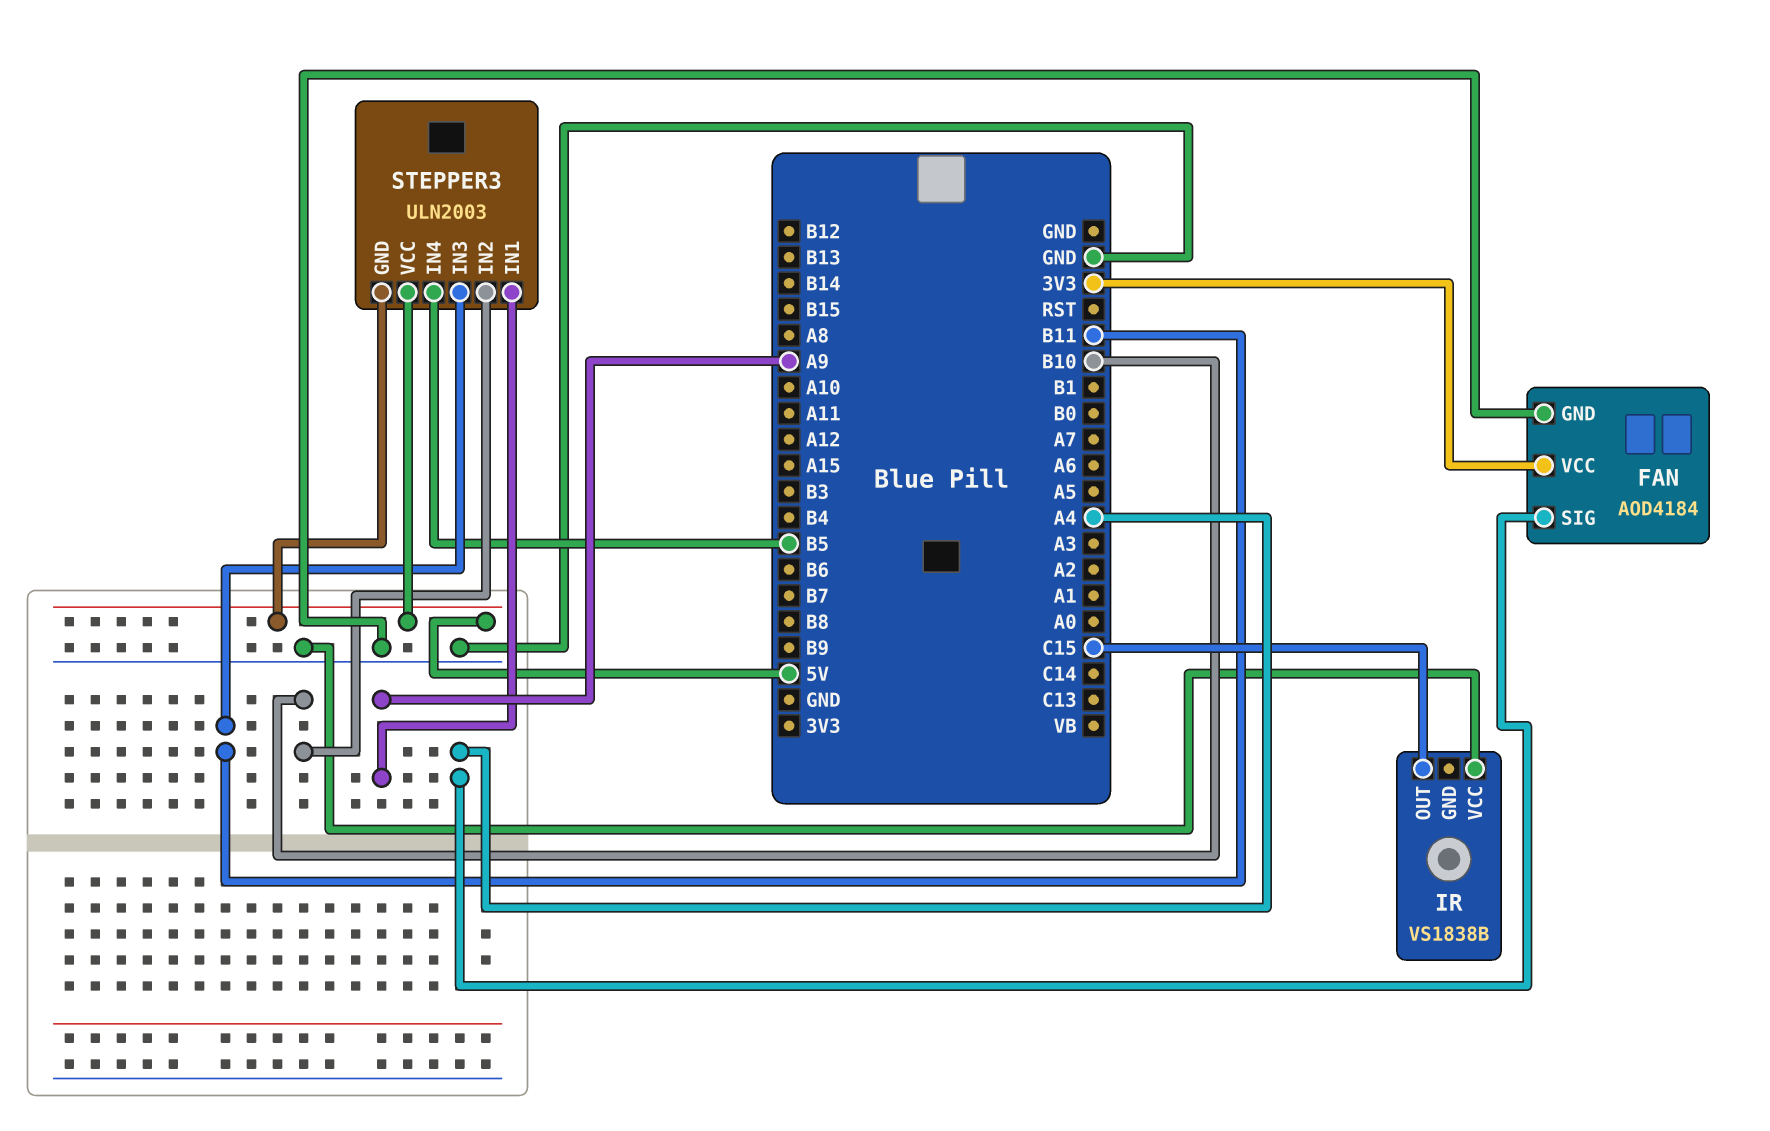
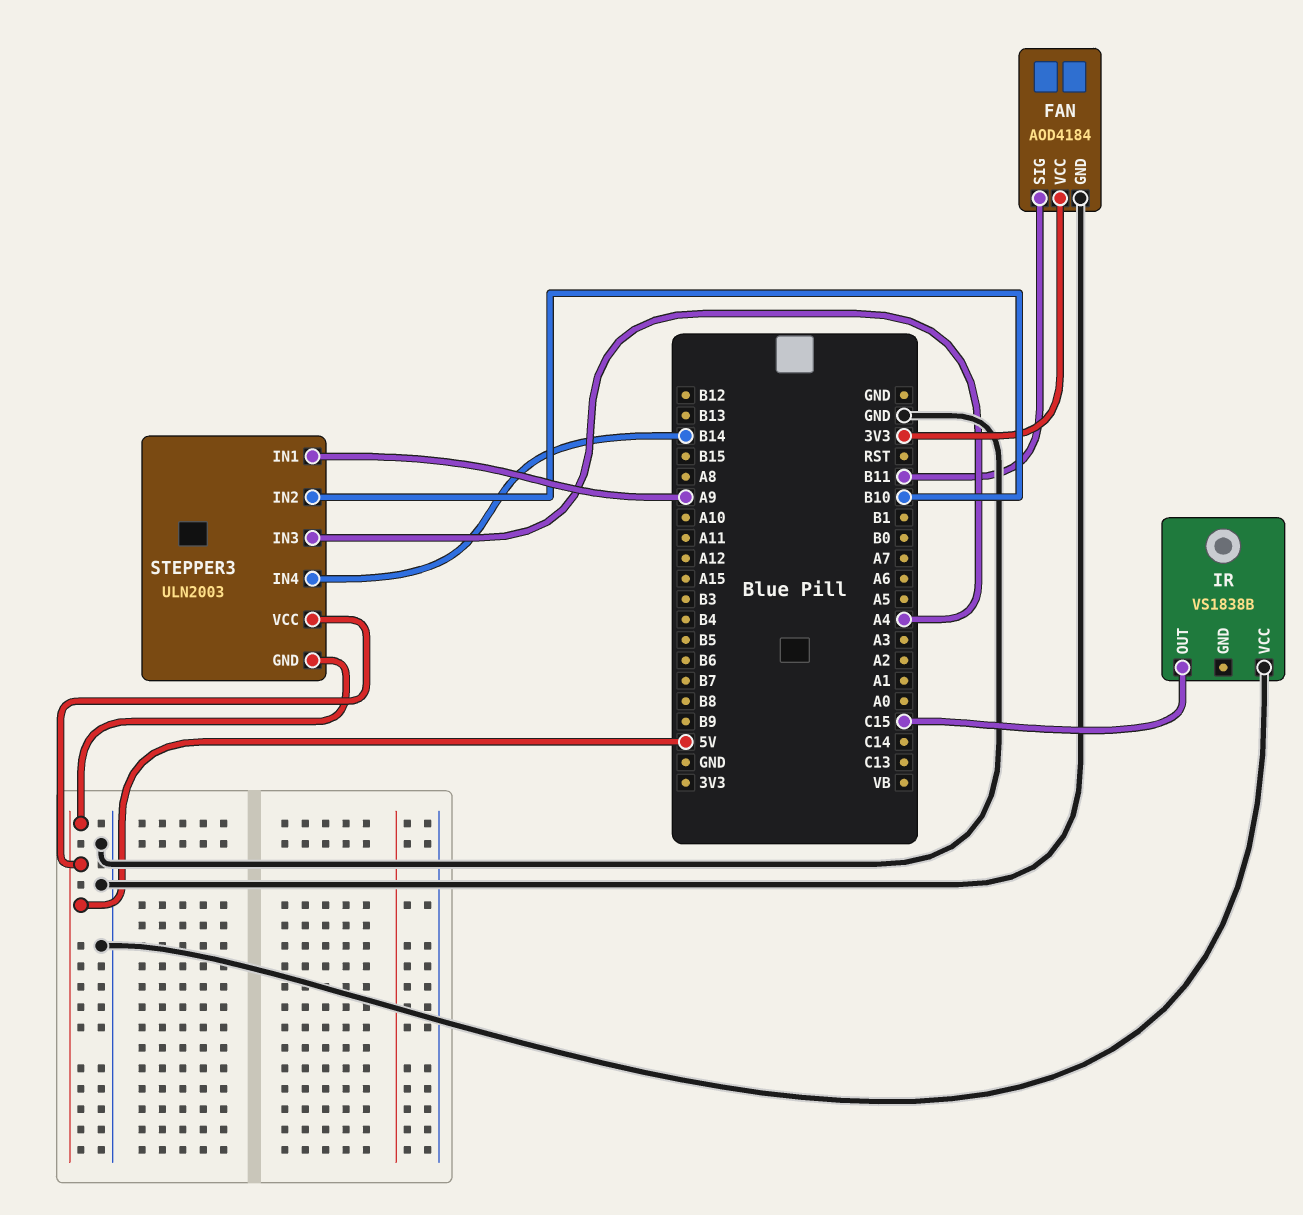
FAN pin SIG: A4 -> B11
STEPPER3 pin IN3: B11 -> A4
STEPPER3 pin IN4: B5 -> B14

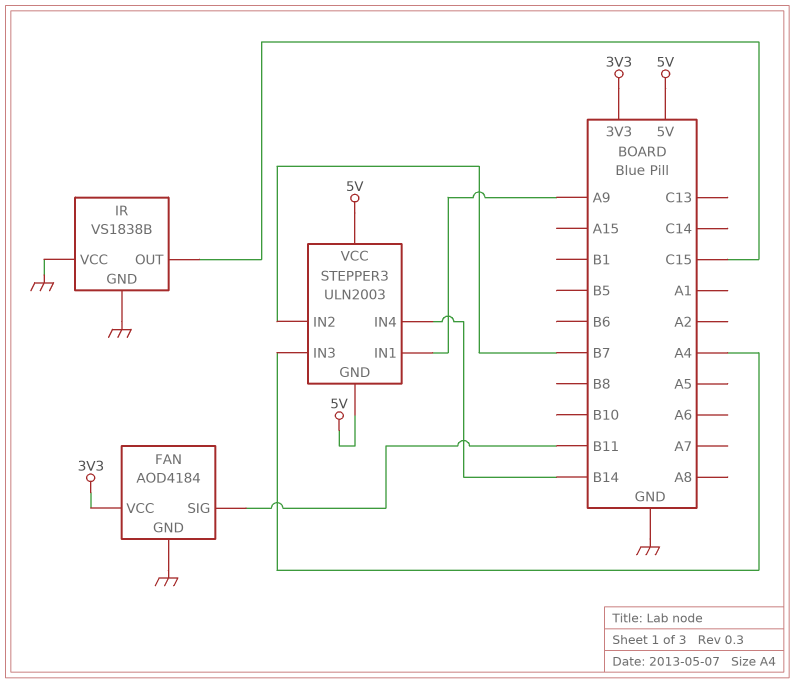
IR pin GND: none -> GND
STEPPER3 pin IN2: B10 -> B7

